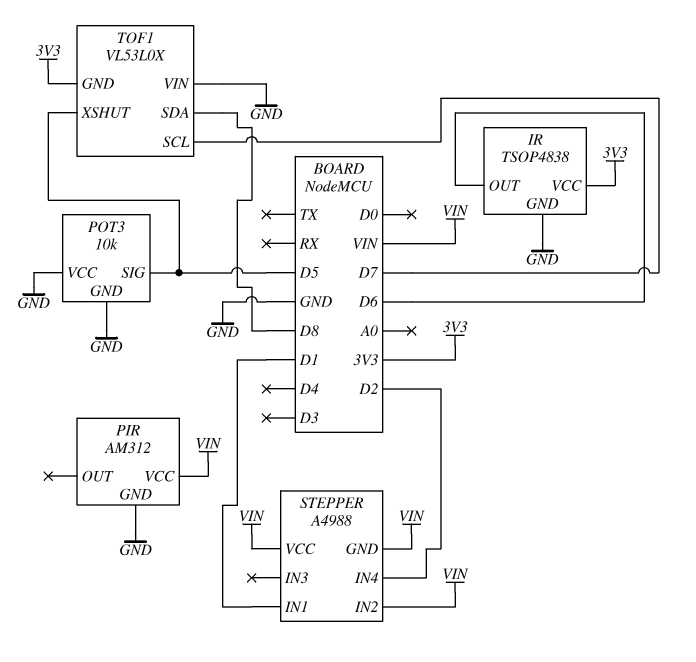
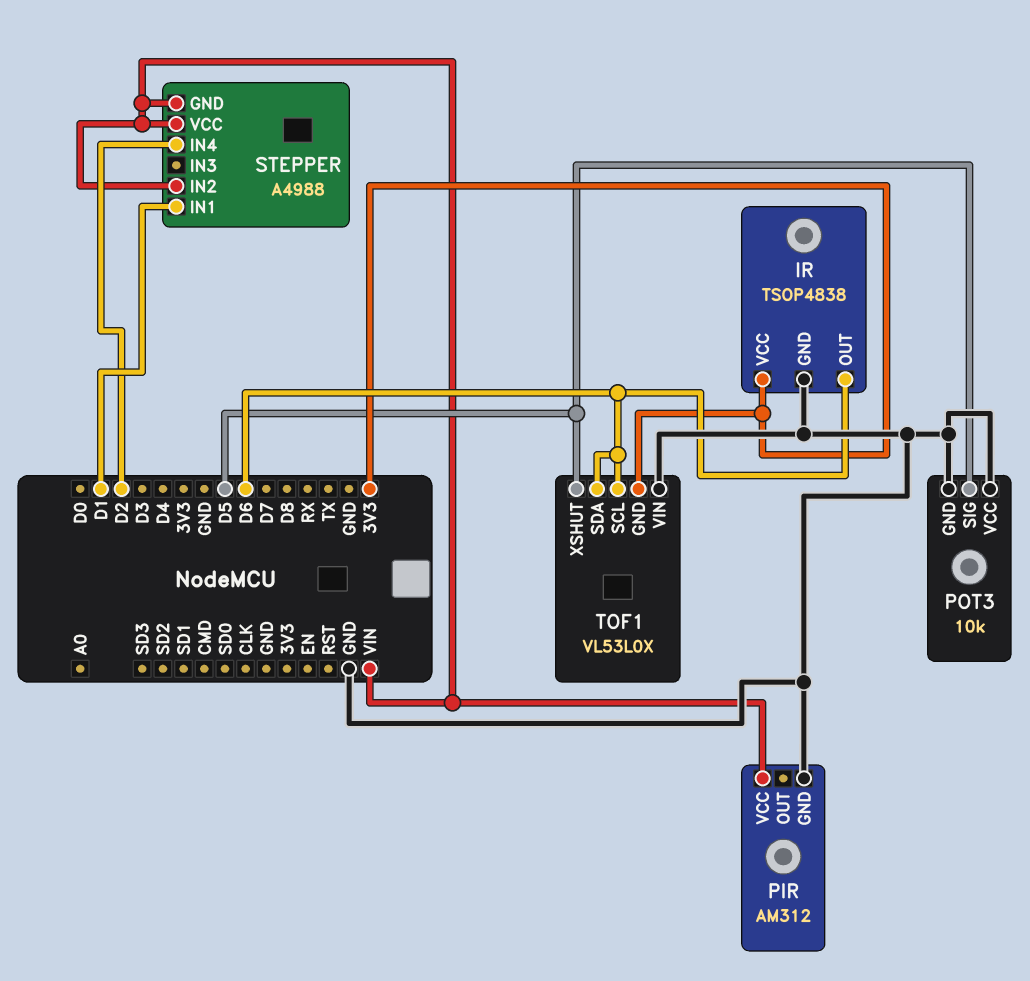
TOF1 pin SCL: D7 -> D6
TOF1 pin SDA: D8 -> D6

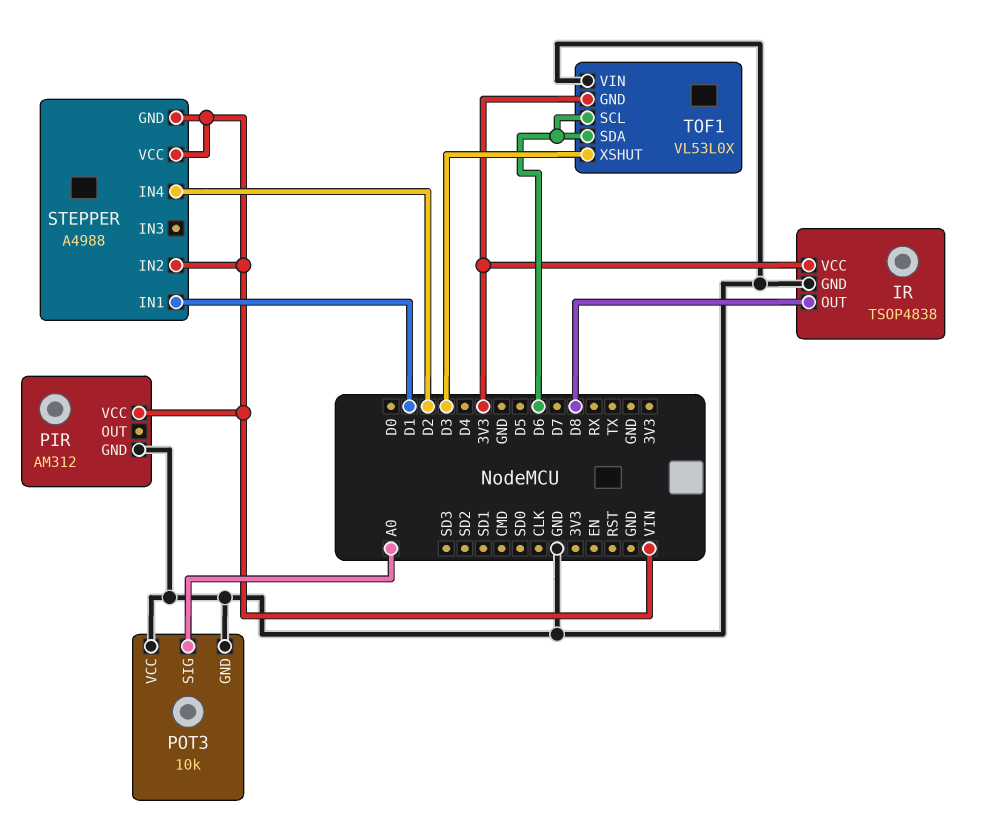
IR pin OUT: D6 -> D8
POT3 pin SIG: D5 -> A0
TOF1 pin XSHUT: D5 -> D3

